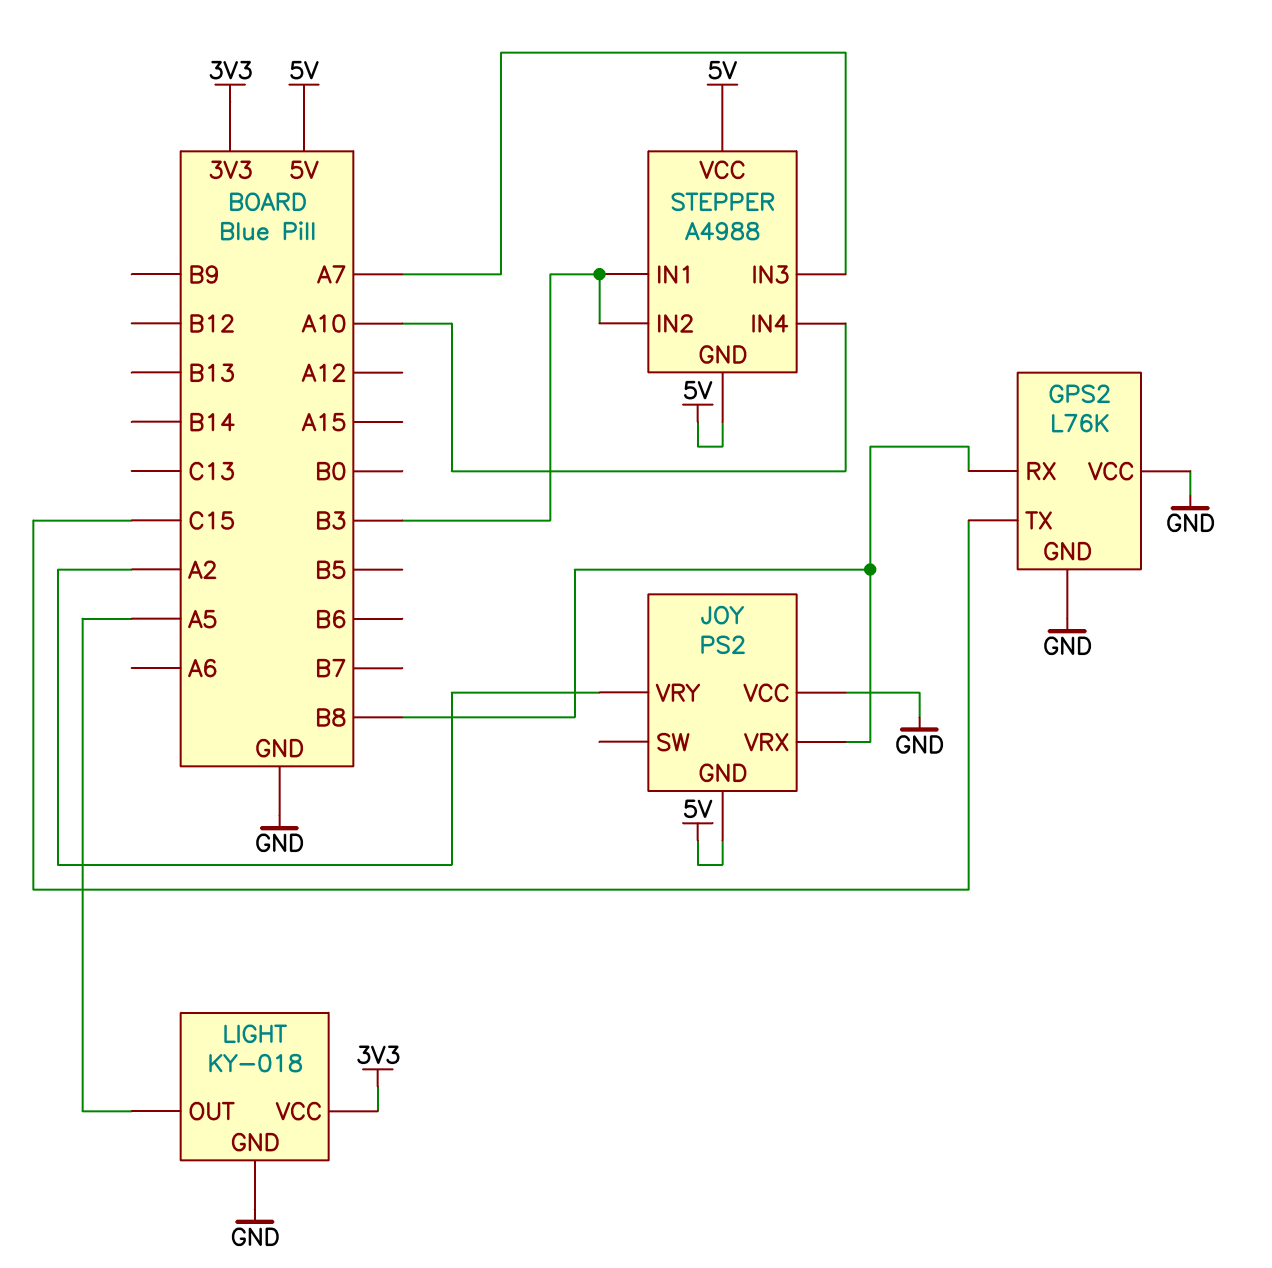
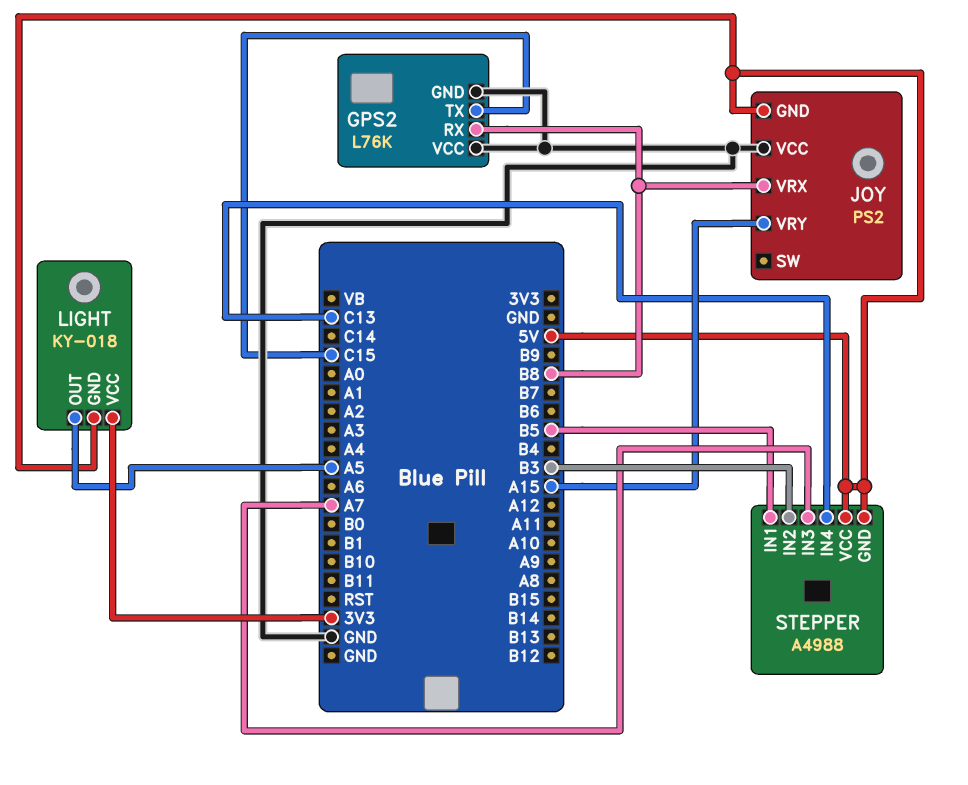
JOY pin VRY: A2 -> A15
LIGHT pin GND: GND -> 5V
STEPPER pin IN1: B3 -> B5
STEPPER pin IN4: A10 -> C13

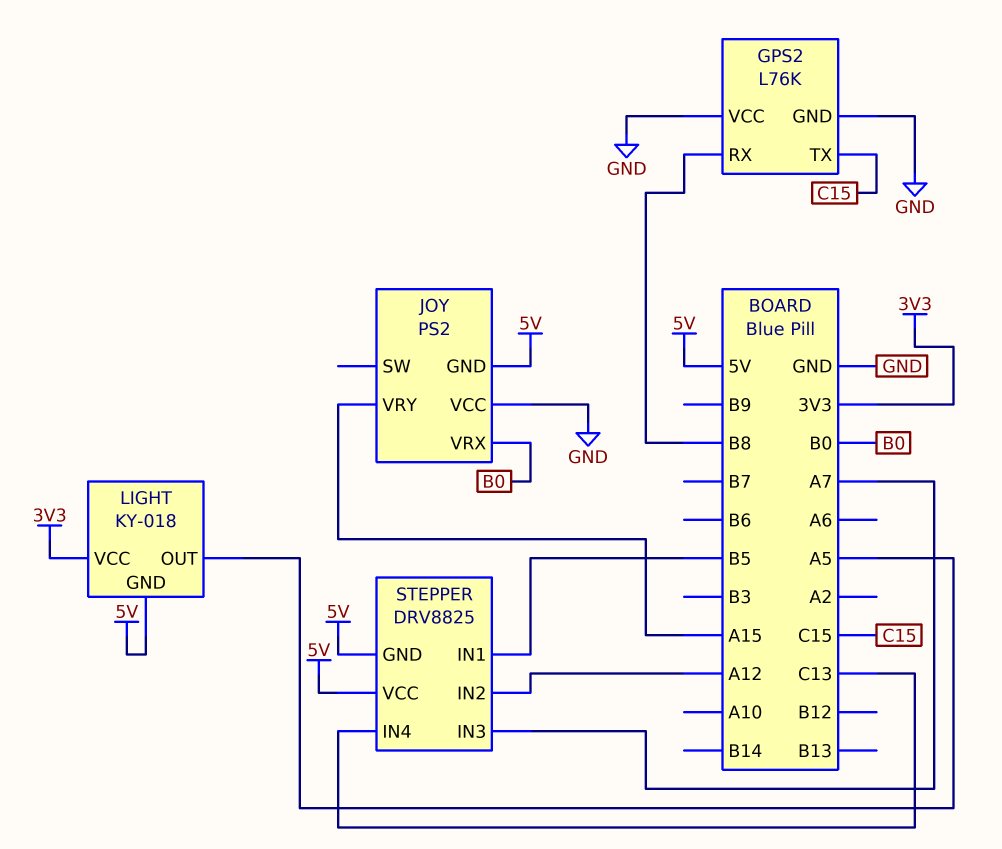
JOY pin VRX: B8 -> B0
STEPPER: A4988 -> DRV8825
STEPPER pin IN2: B3 -> A12

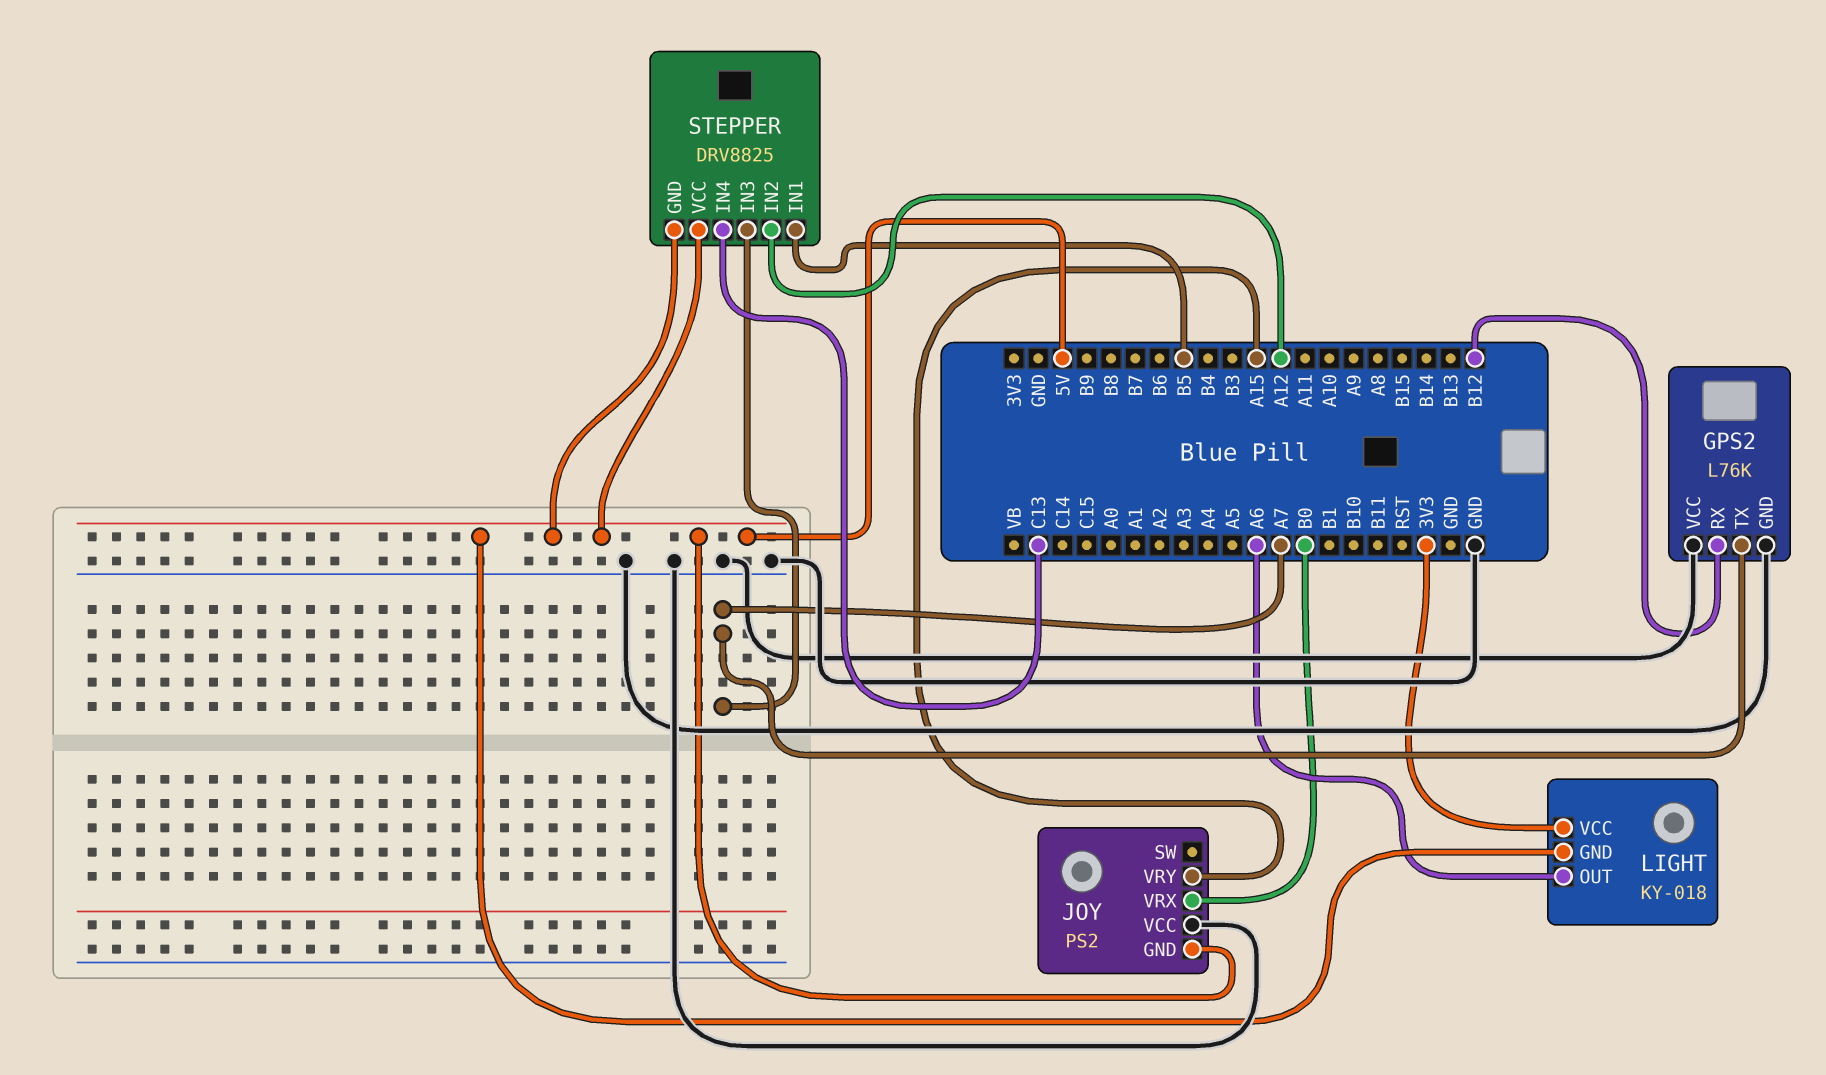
GPS2 pin RX: B8 -> B12
GPS2 pin TX: C15 -> A7
LIGHT pin OUT: A5 -> A6

